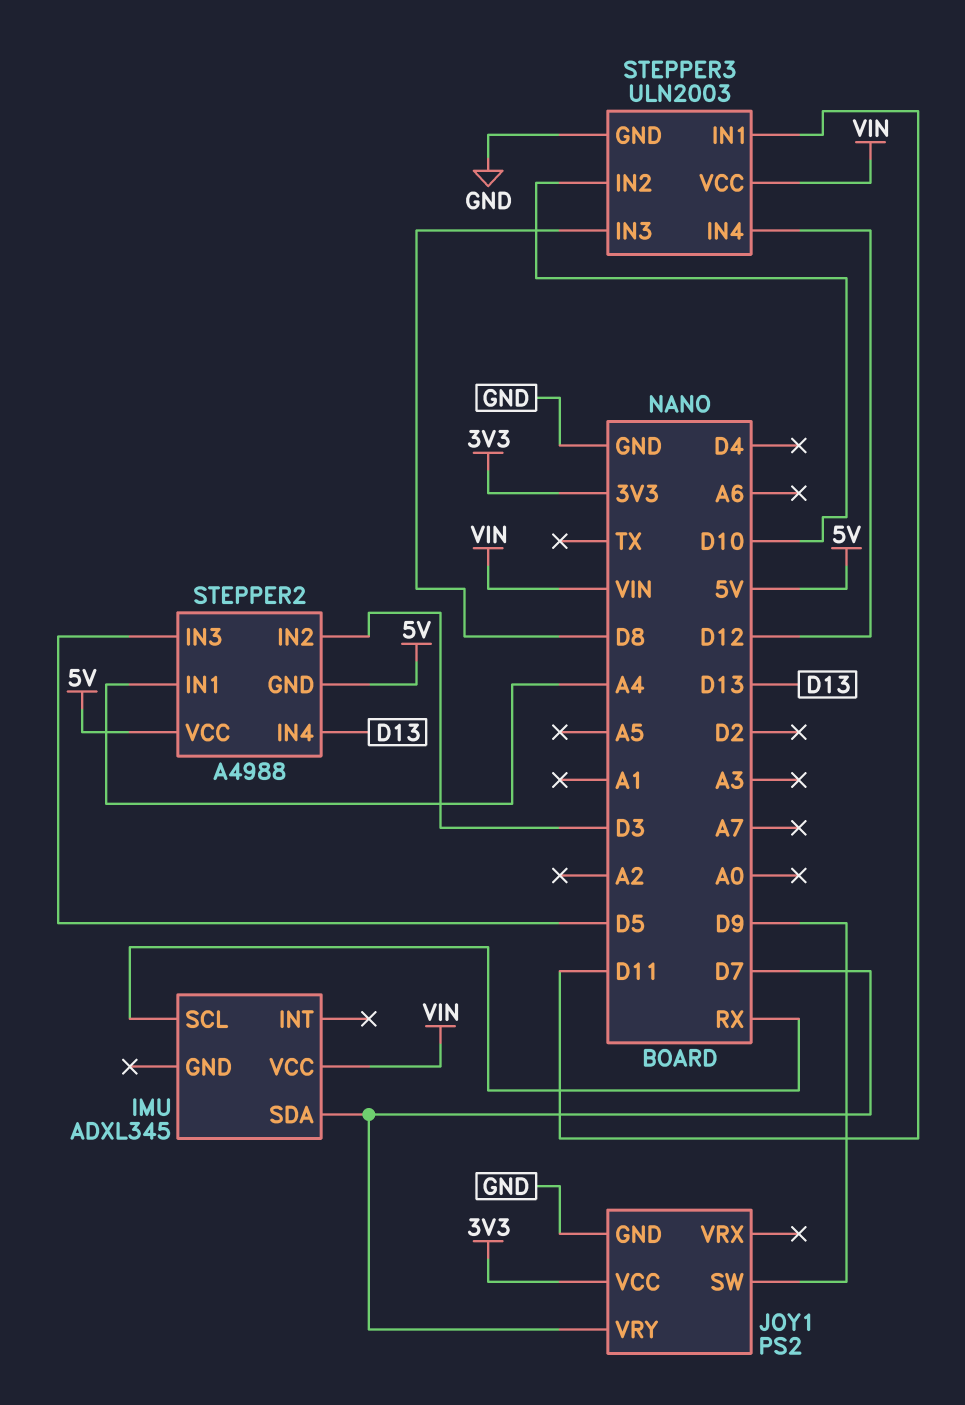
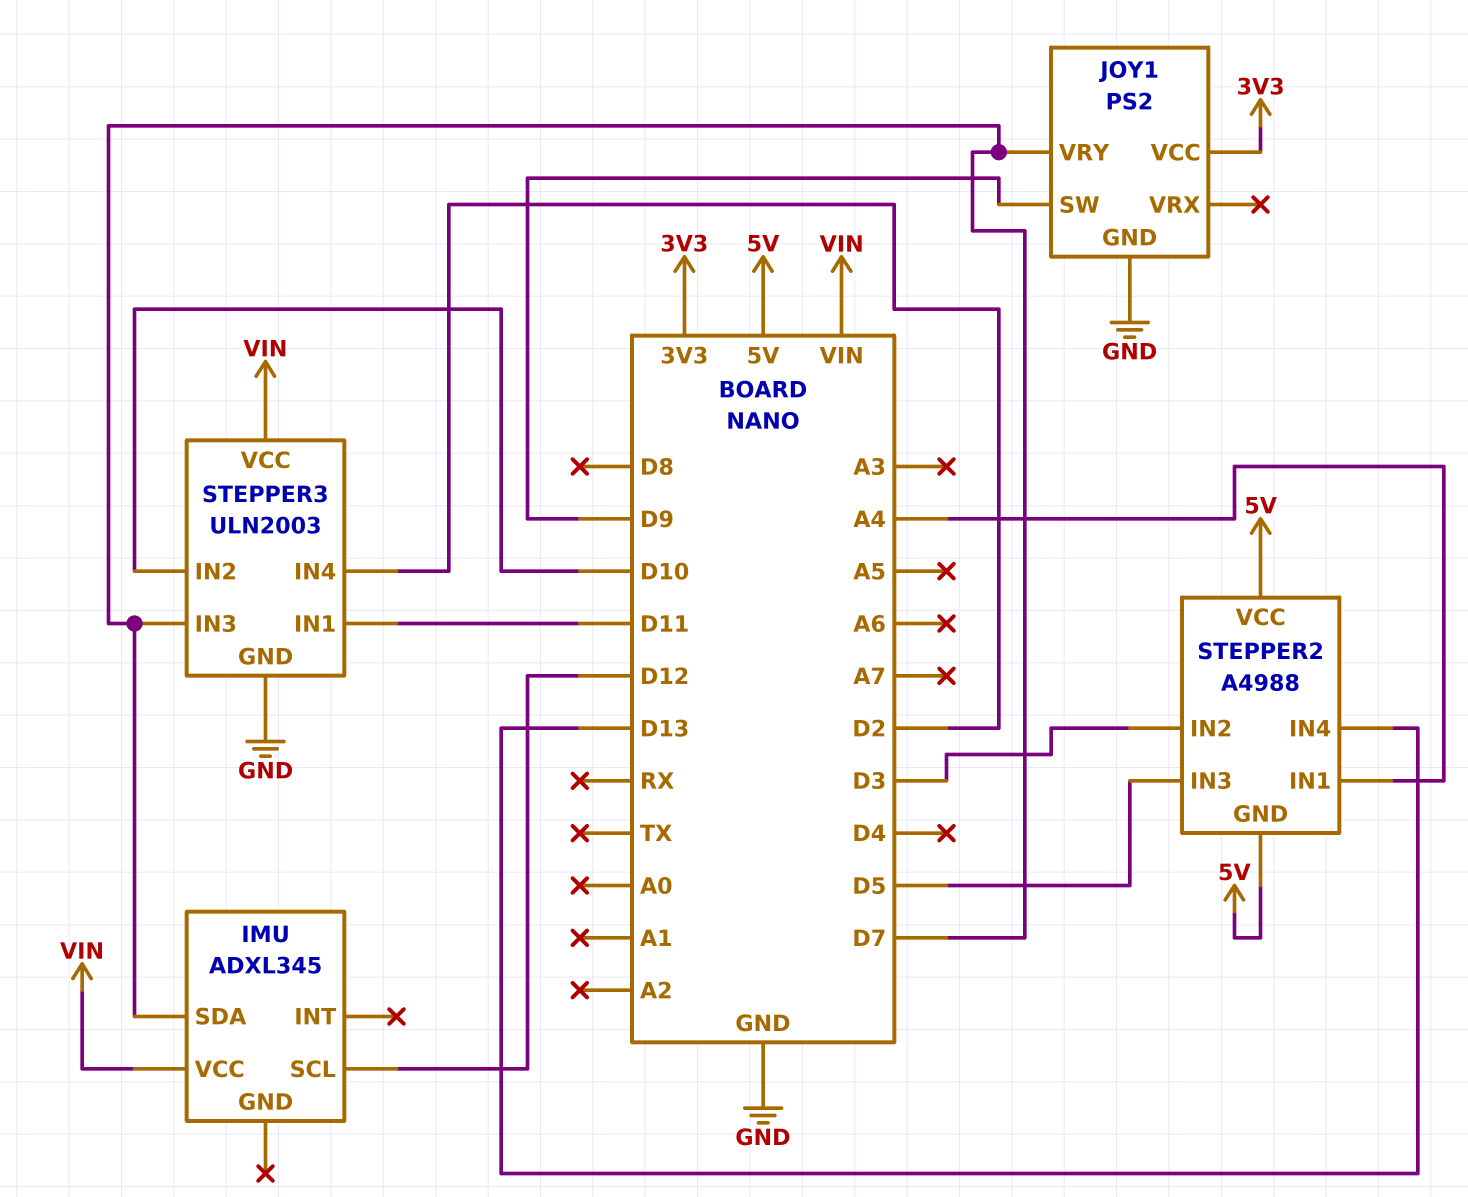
IMU pin SCL: RX -> D12
STEPPER3 pin IN3: D8 -> D7
STEPPER3 pin IN4: D12 -> D2

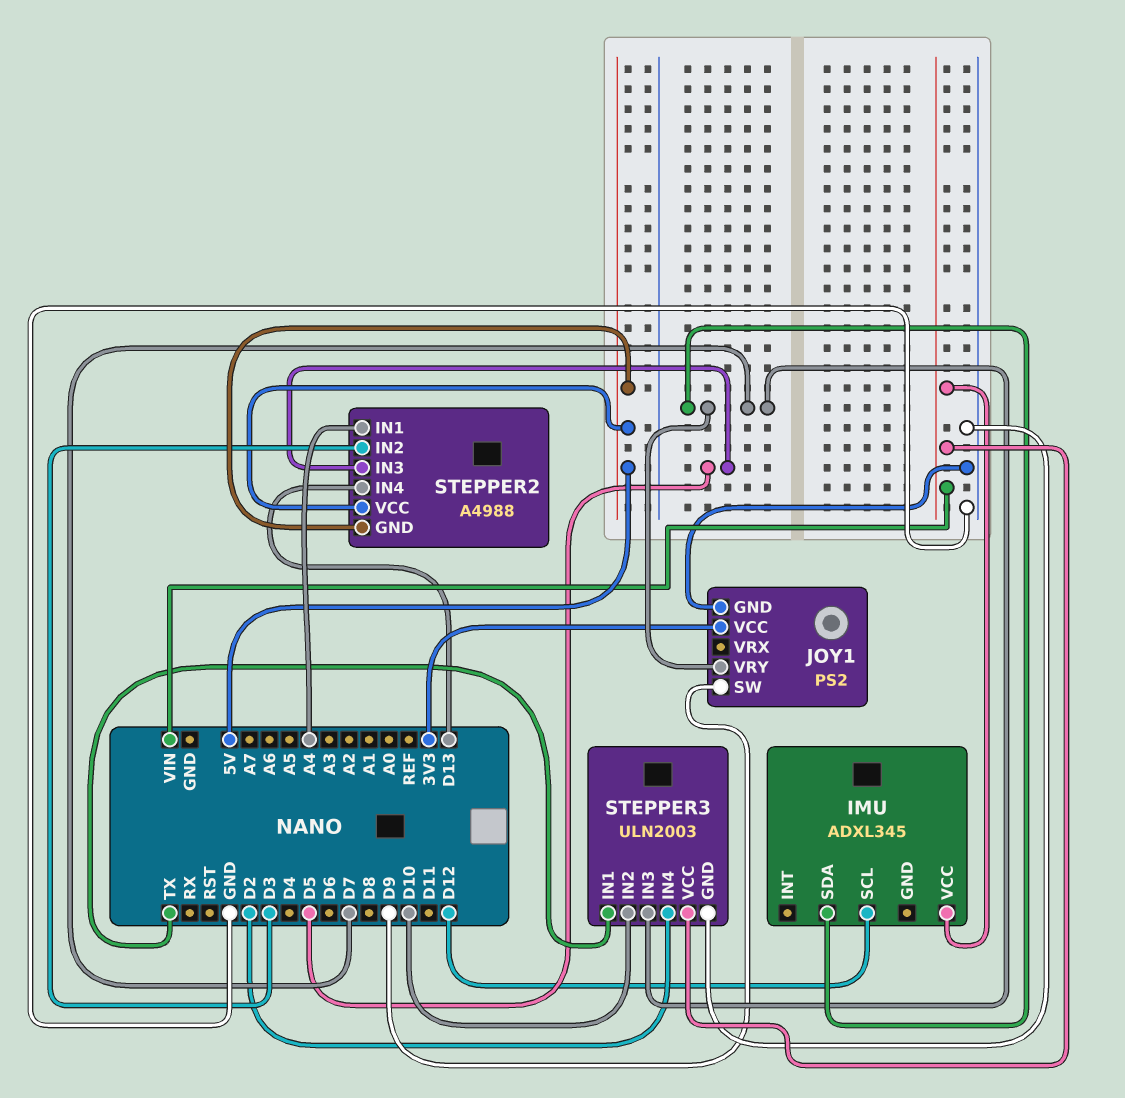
STEPPER3 pin IN1: D11 -> TX

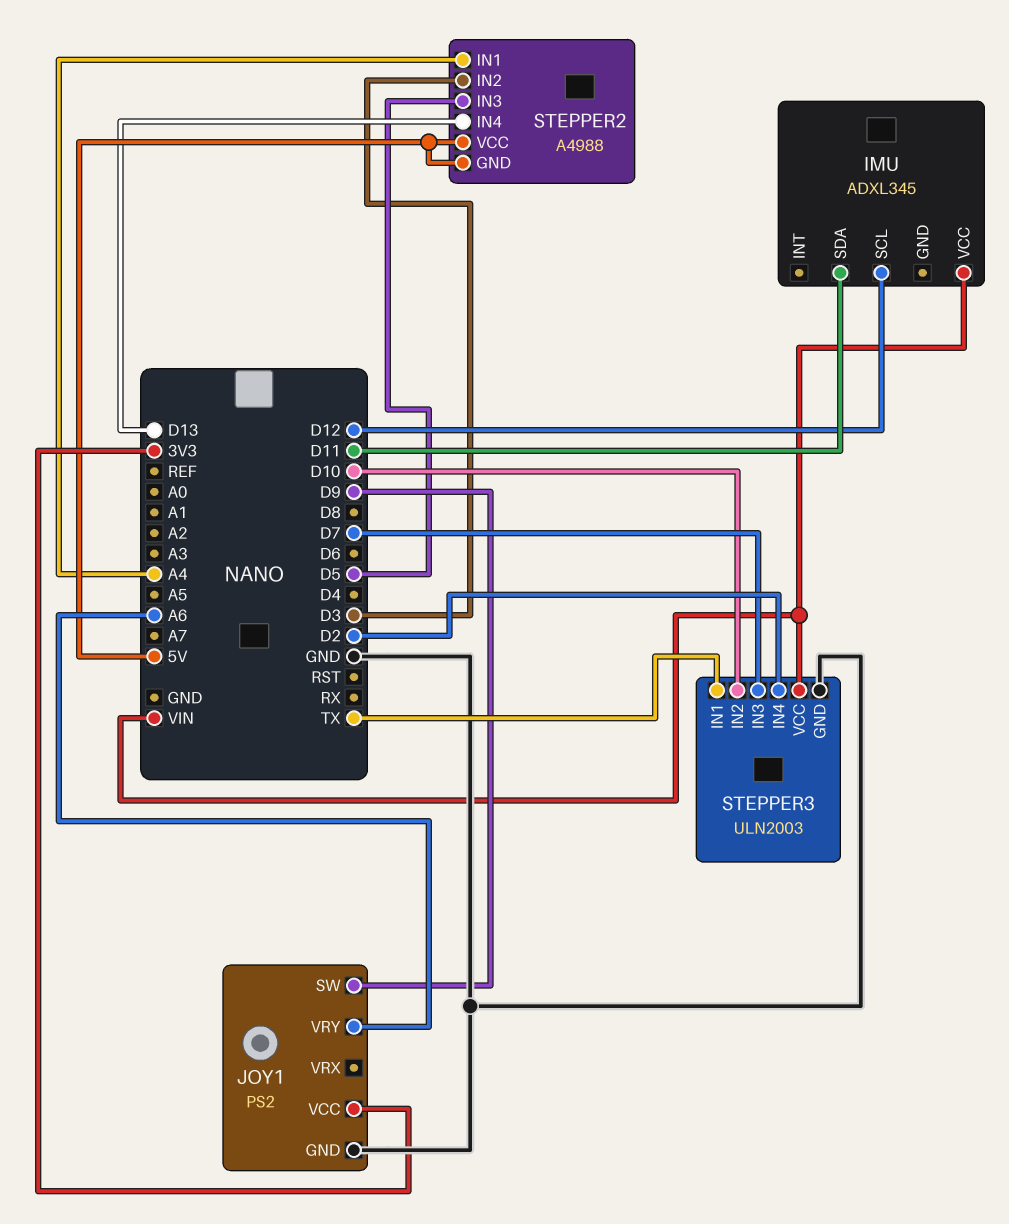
IMU pin SDA: D7 -> D11
JOY1 pin VRY: D7 -> A6

